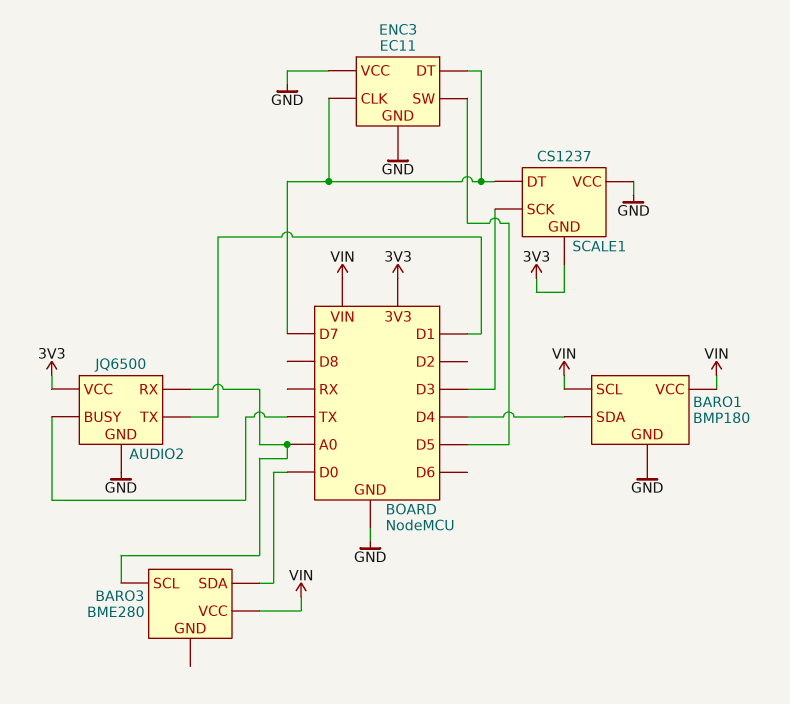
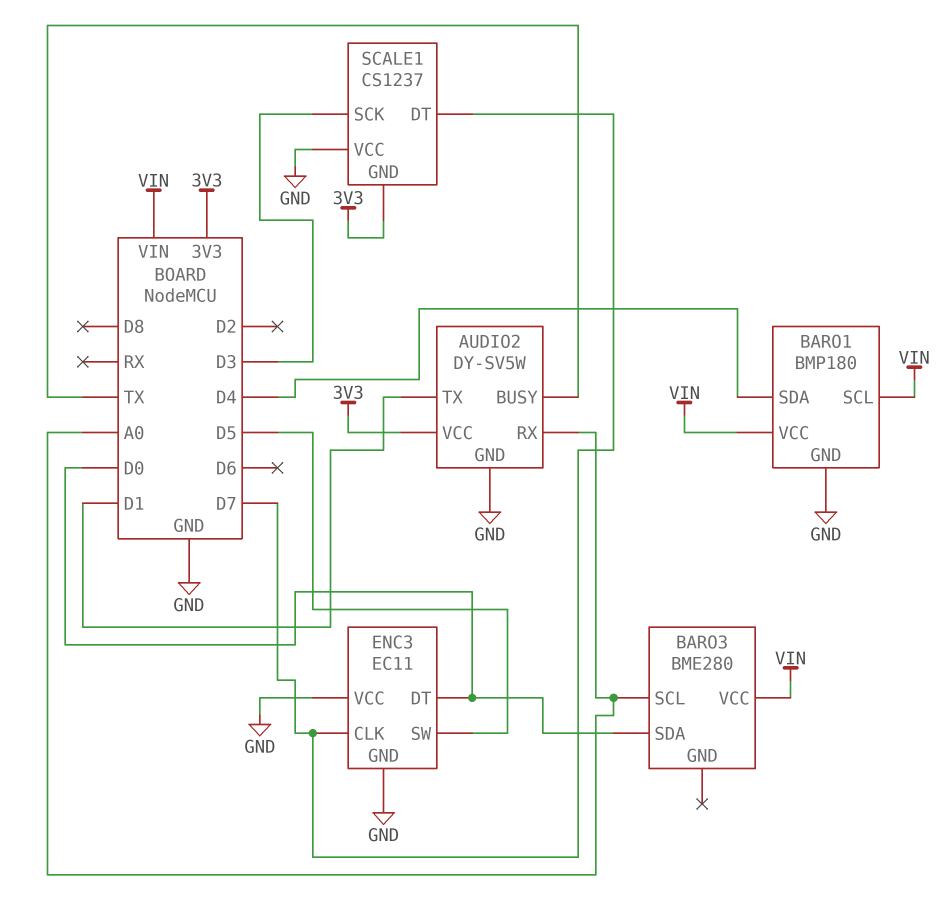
AUDIO2: JQ6500 -> DY-SV5W
ENC3 pin DT: D7 -> D0

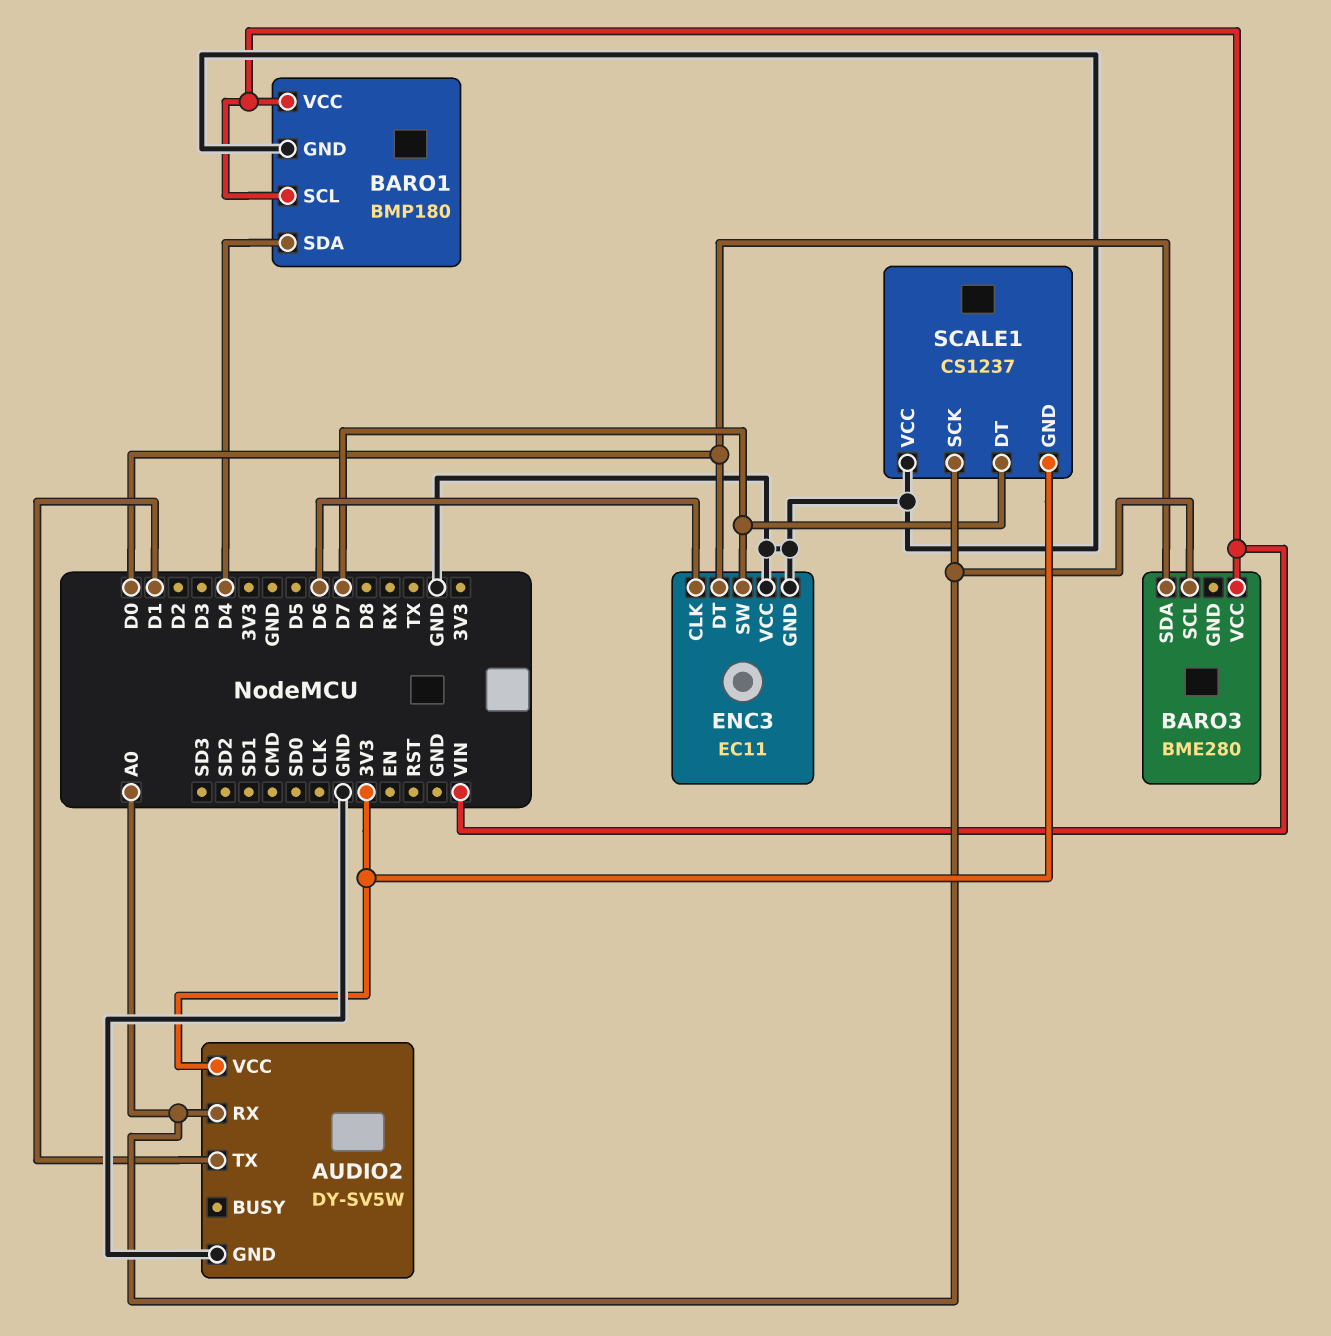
AUDIO2 pin BUSY: TX -> none
ENC3 pin CLK: D7 -> D6
ENC3 pin SW: D5 -> D7
SCALE1 pin SCK: D3 -> A0

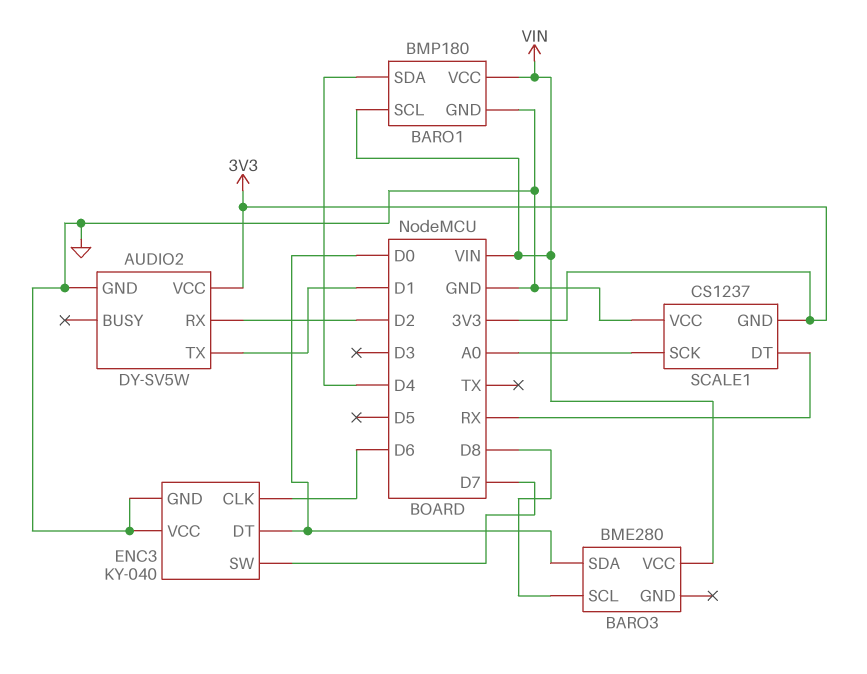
AUDIO2 pin RX: A0 -> D2
BARO3 pin SCL: A0 -> D8
ENC3: EC11 -> KY-040
SCALE1 pin DT: D7 -> RX

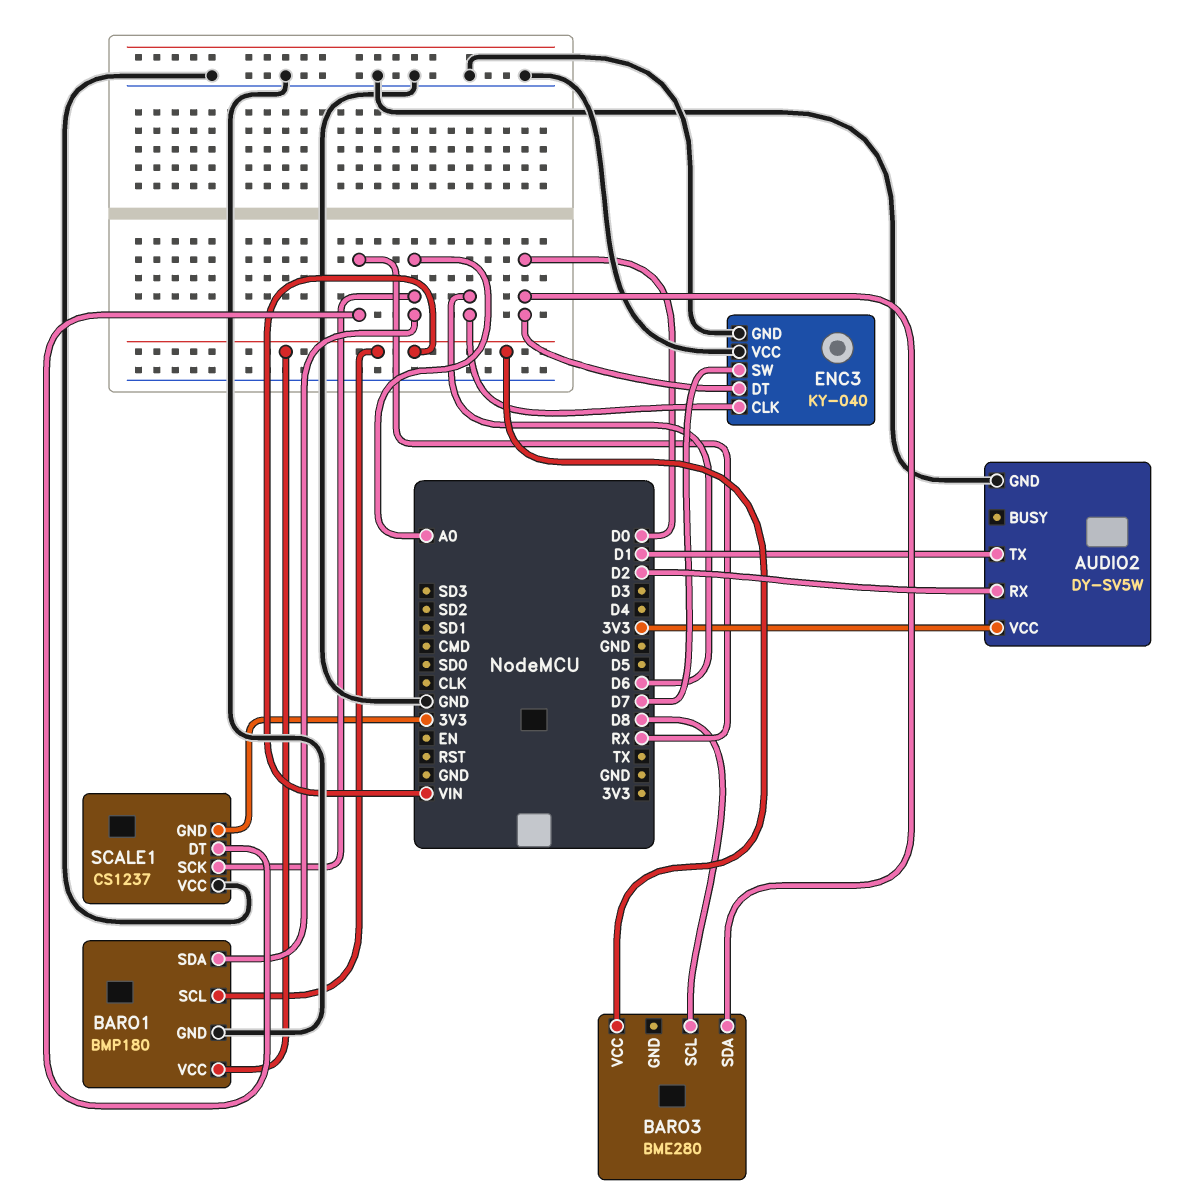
BARO1 pin SDA: D4 -> A0

